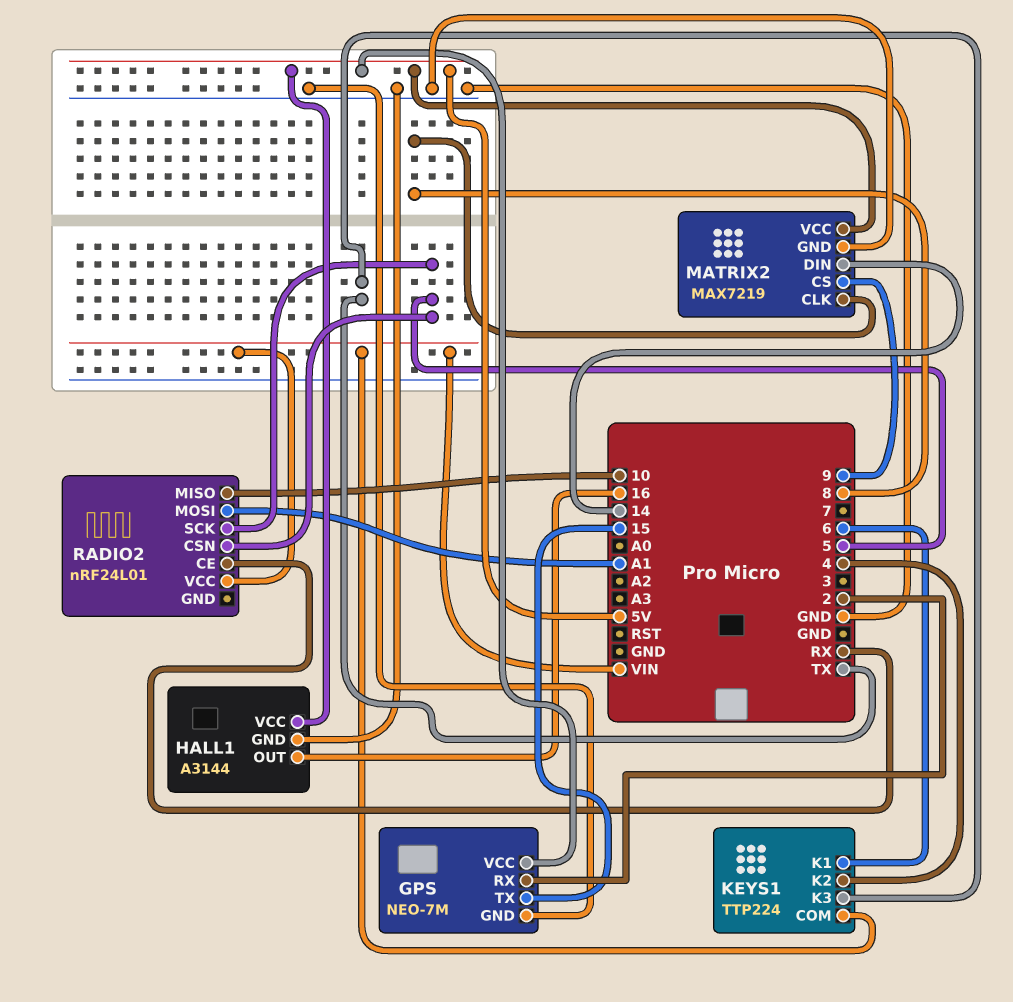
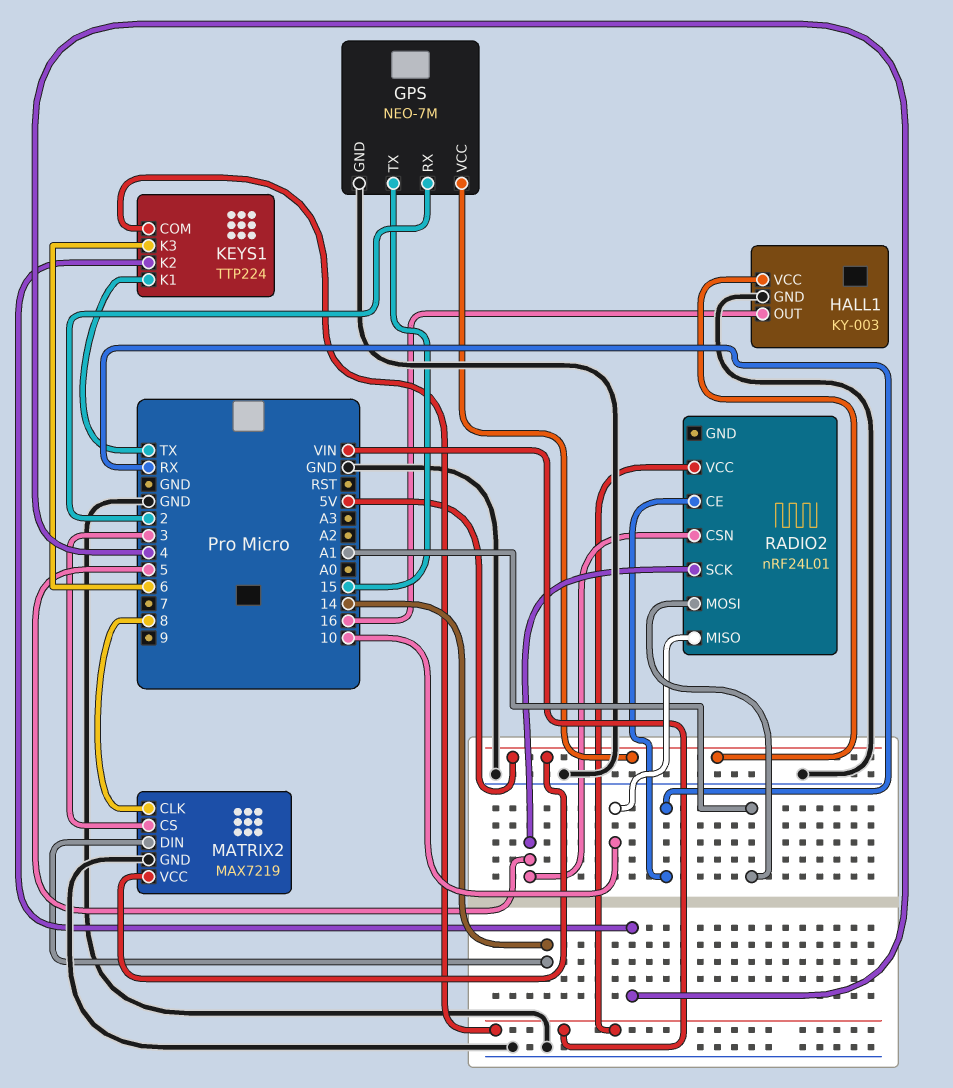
HALL1: A3144 -> KY-003
KEYS1 pin K1: 6 -> TX
KEYS1 pin K3: TX -> 6
MATRIX2 pin CS: 9 -> 3

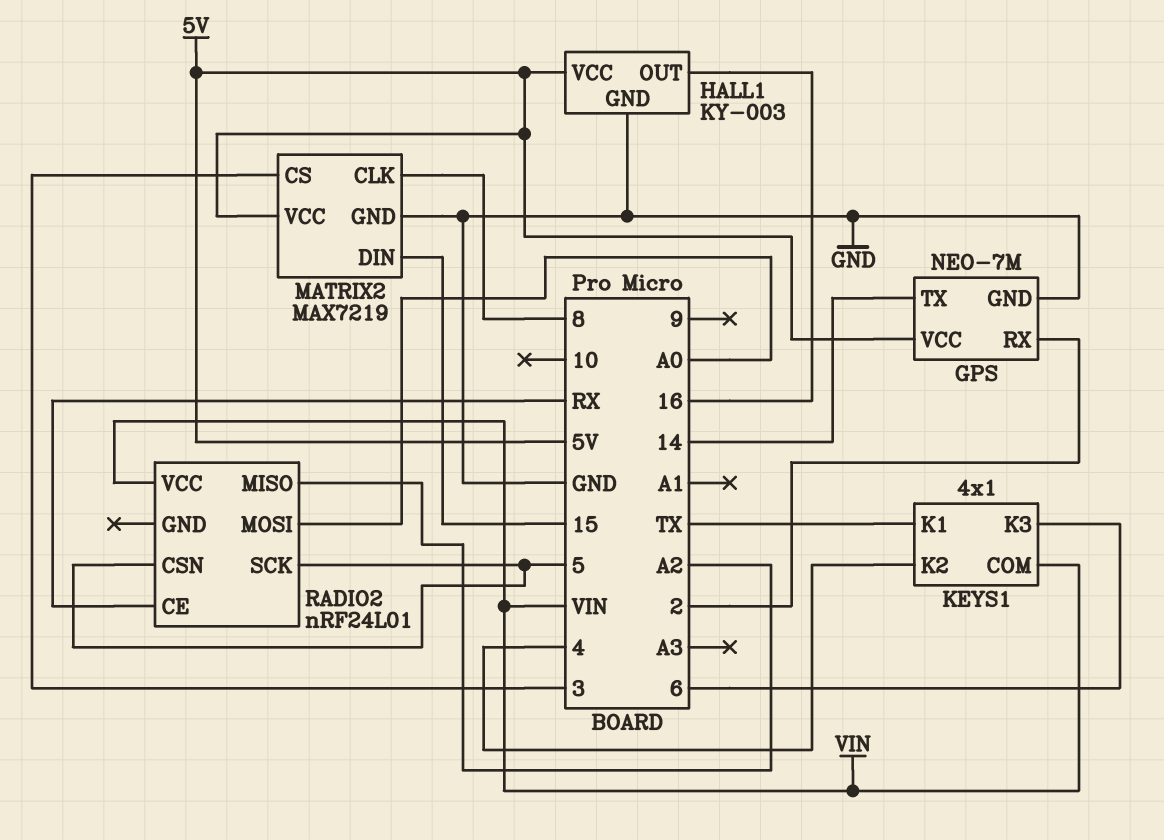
GPS pin TX: 15 -> 14
KEYS1: TTP224 -> 4x1
MATRIX2 pin DIN: 14 -> 15
RADIO2 pin MISO: 10 -> A2
RADIO2 pin MOSI: A1 -> A0

